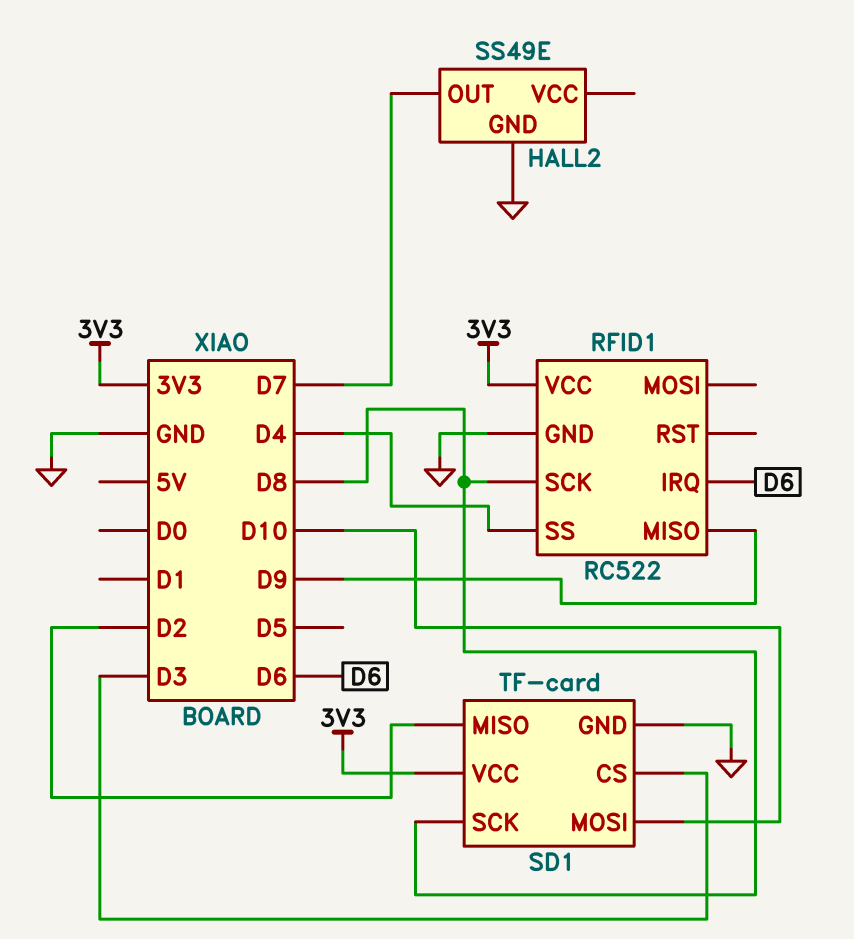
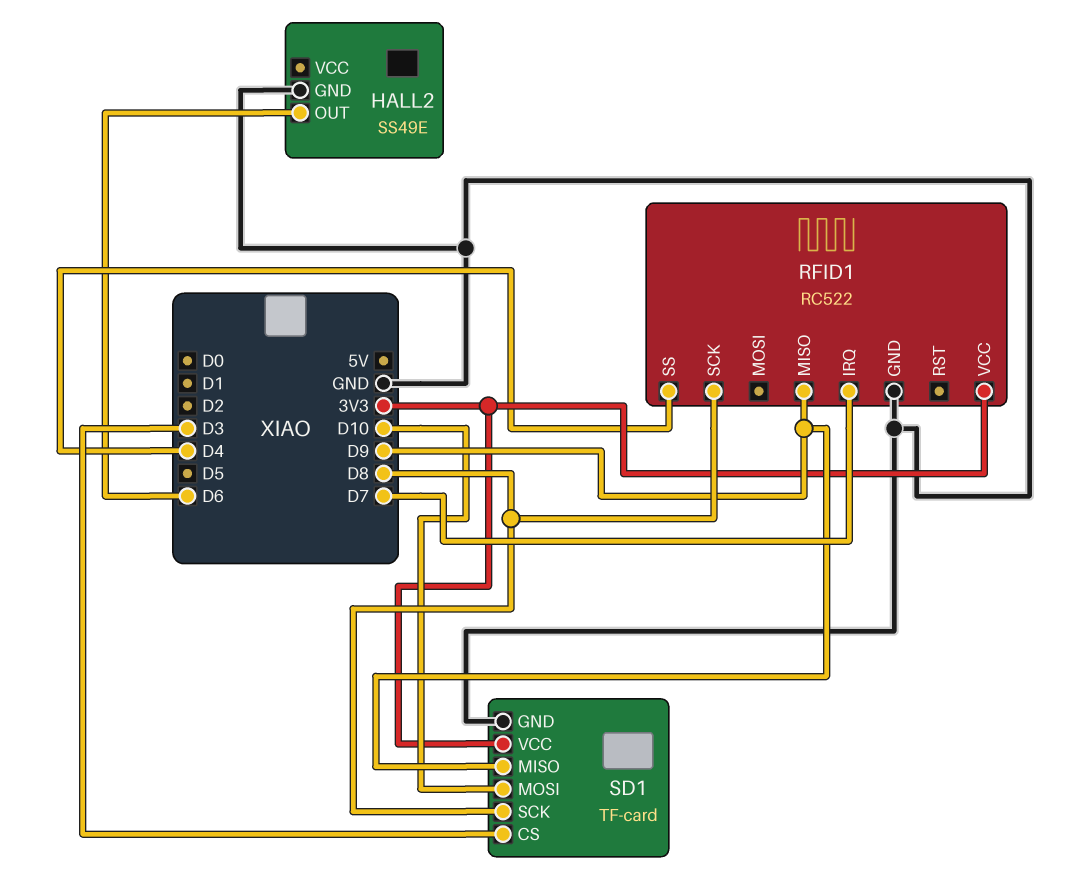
HALL2 pin OUT: D7 -> D6
RFID1 pin IRQ: D6 -> D7
SD1 pin MISO: D2 -> D9

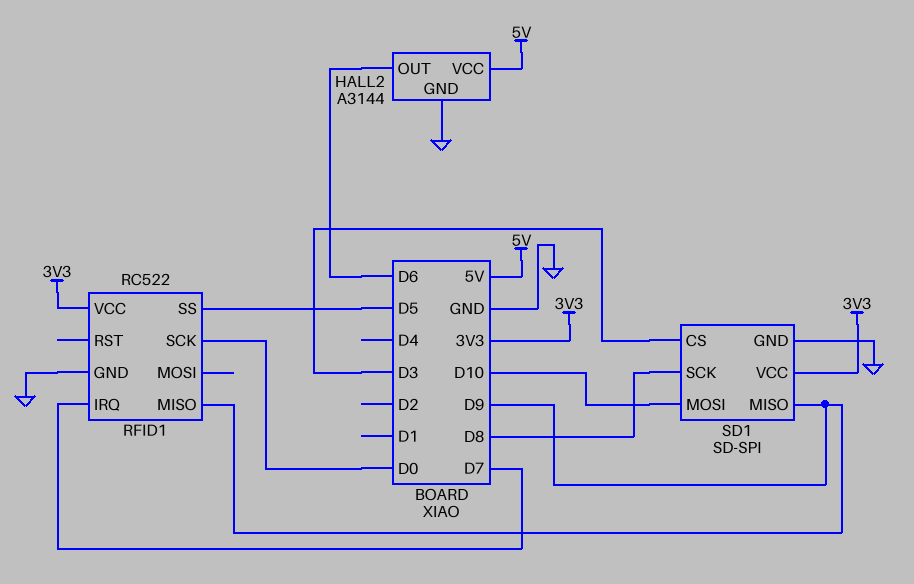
HALL2: SS49E -> A3144
HALL2 pin VCC: none -> 5V
RFID1 pin SCK: D8 -> D0
RFID1 pin SS: D4 -> D5
SD1: TF-card -> SD-SPI

